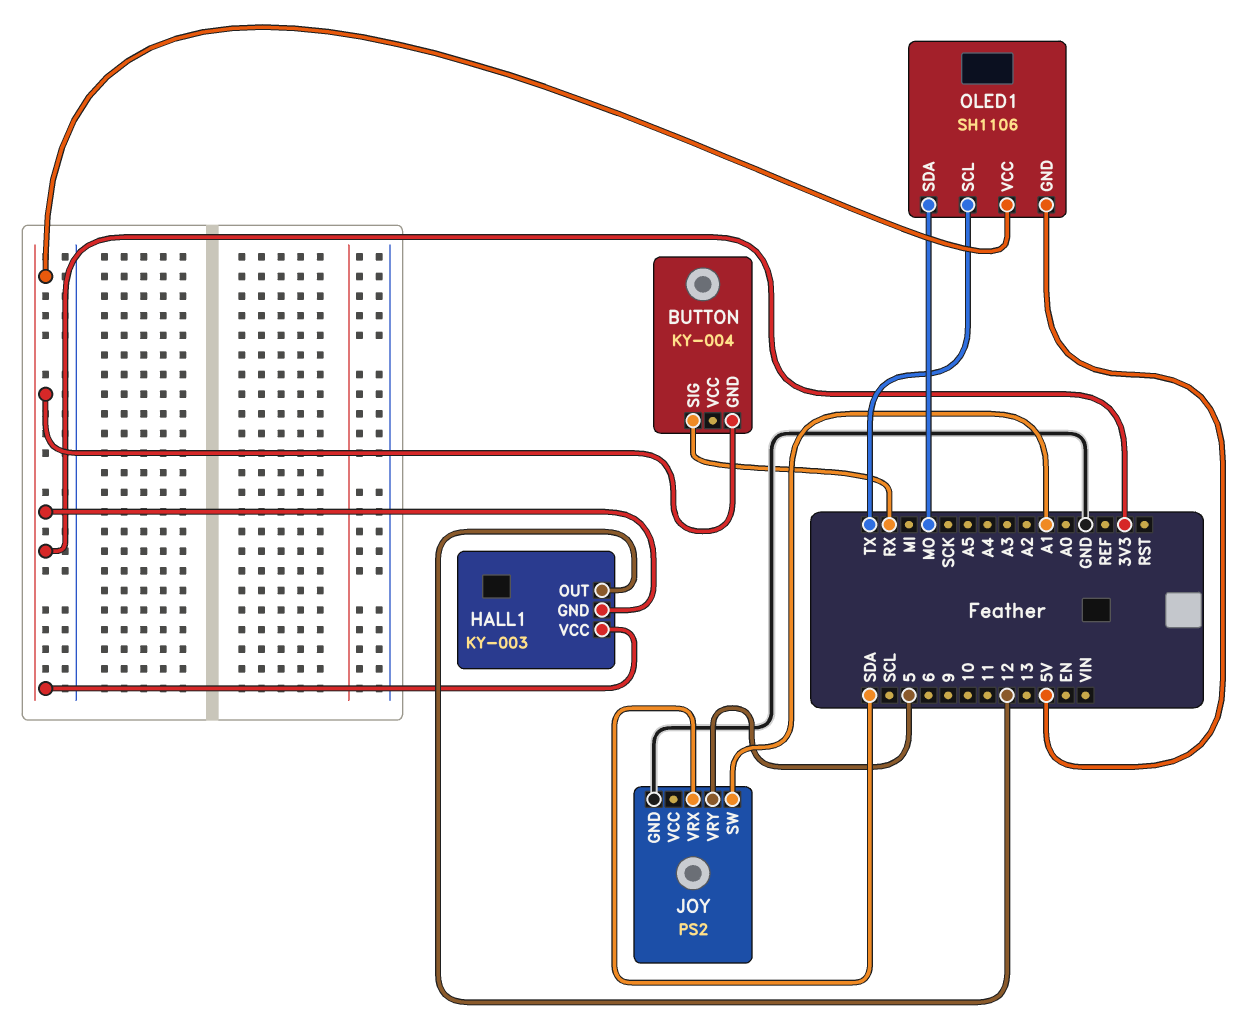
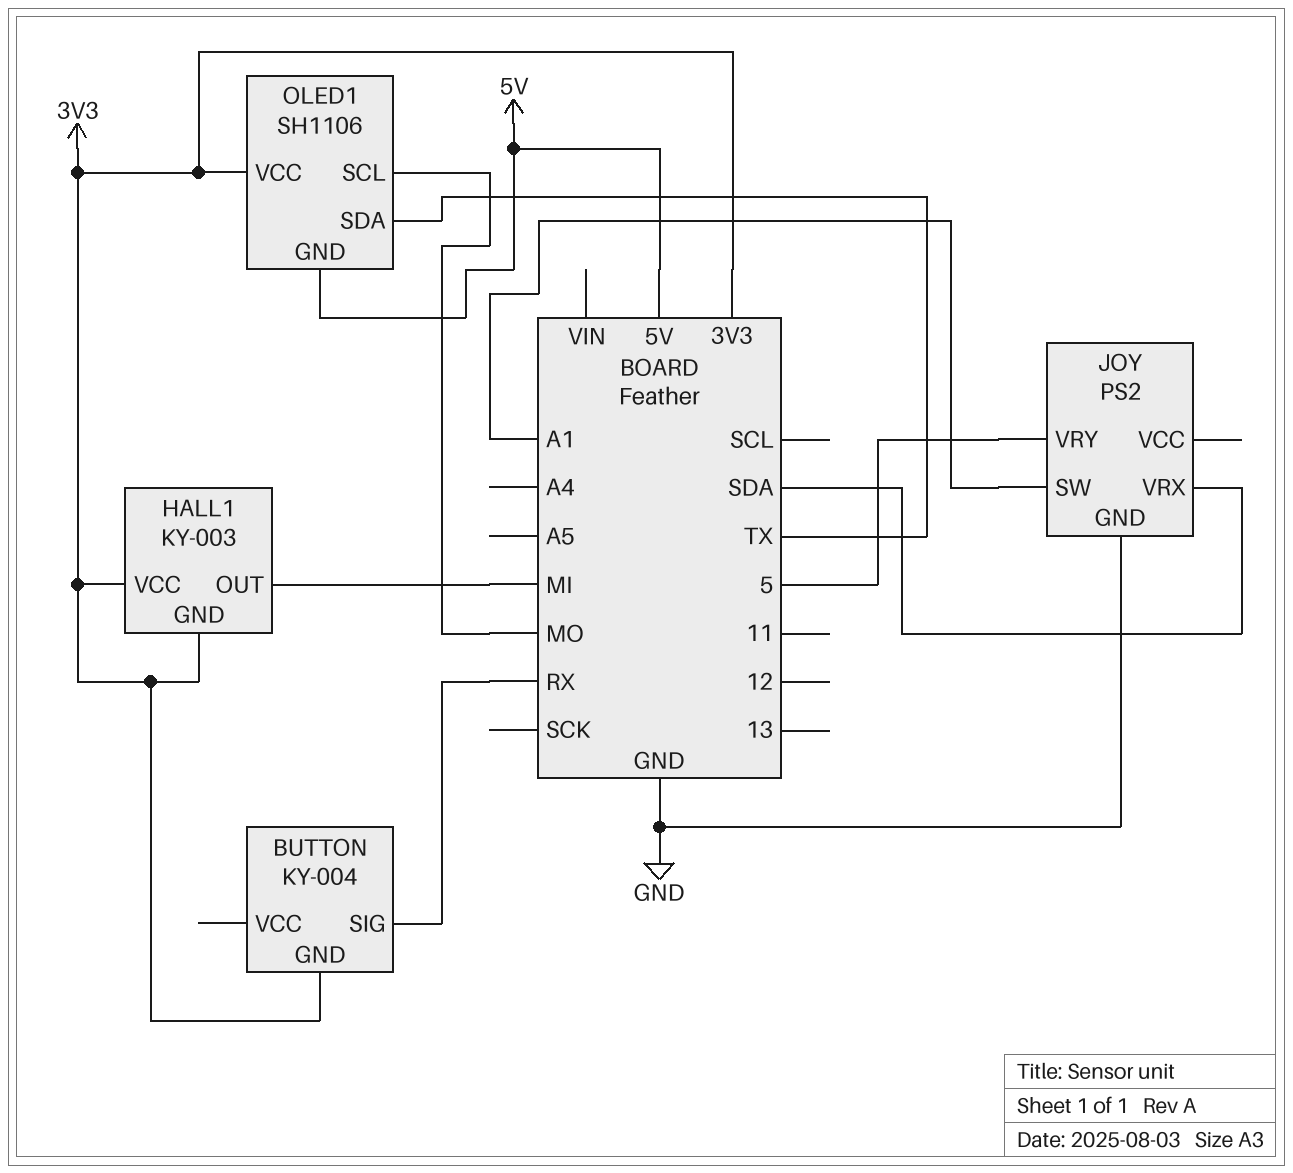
HALL1 pin OUT: 12 -> MI
OLED1 pin SCL: TX -> MO
OLED1 pin SDA: MO -> TX

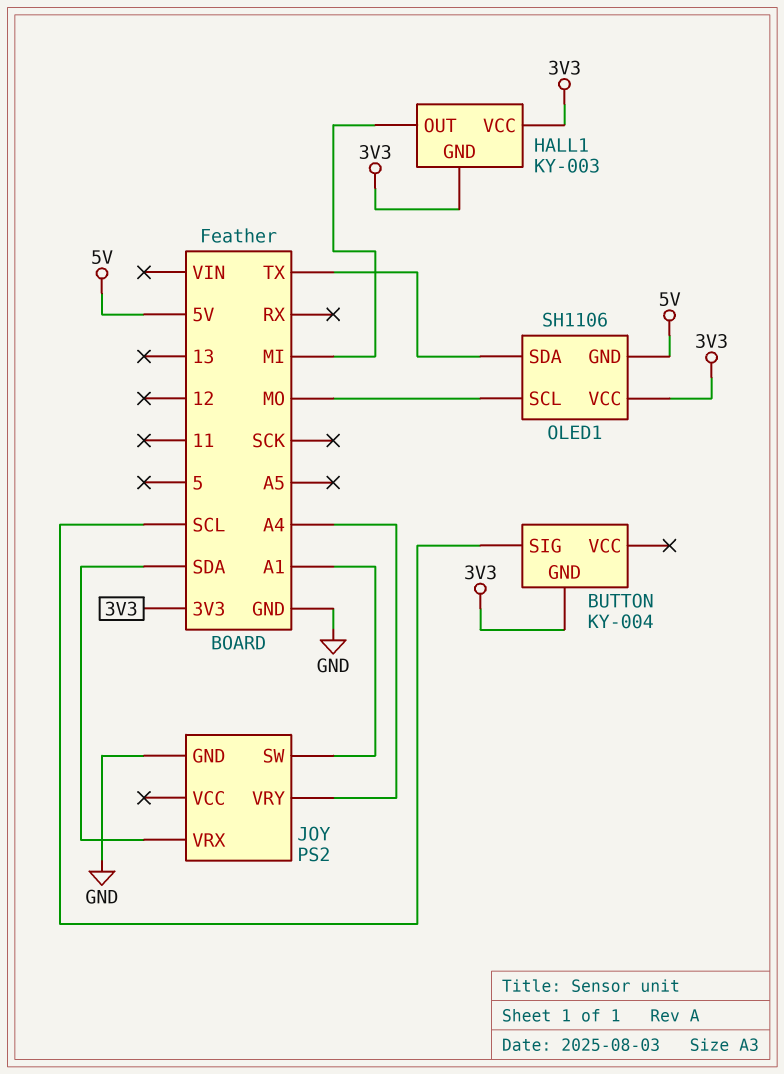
BUTTON pin SIG: RX -> SCL
JOY pin VRY: 5 -> A4

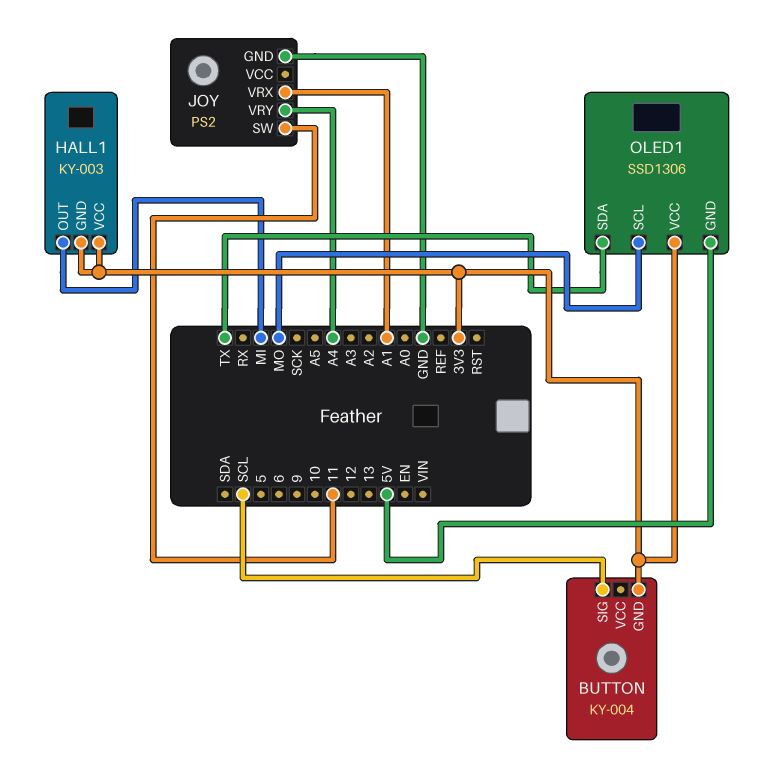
JOY pin SW: A1 -> 11
JOY pin VRX: SDA -> A1
OLED1: SH1106 -> SSD1306

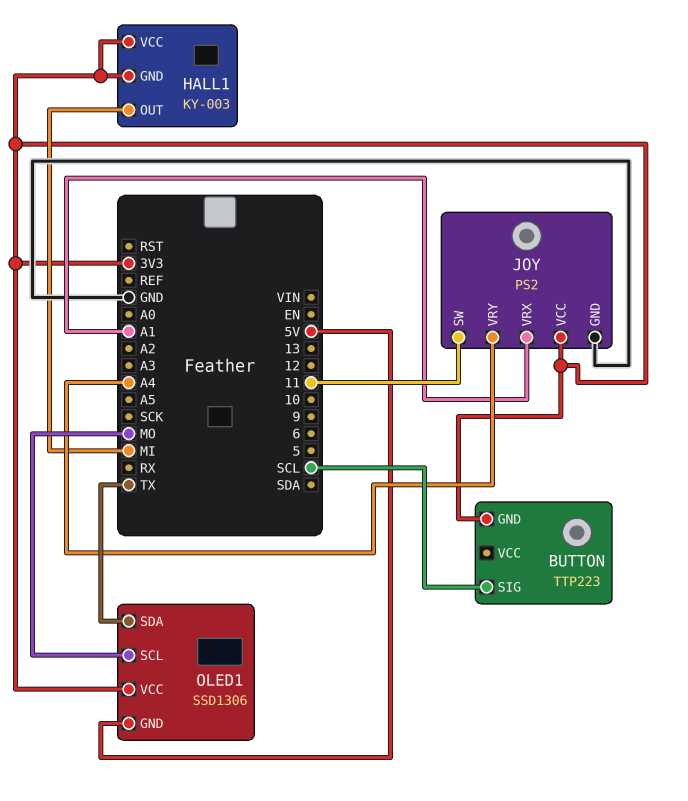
BUTTON: KY-004 -> TTP223
JOY pin VCC: none -> 3V3

